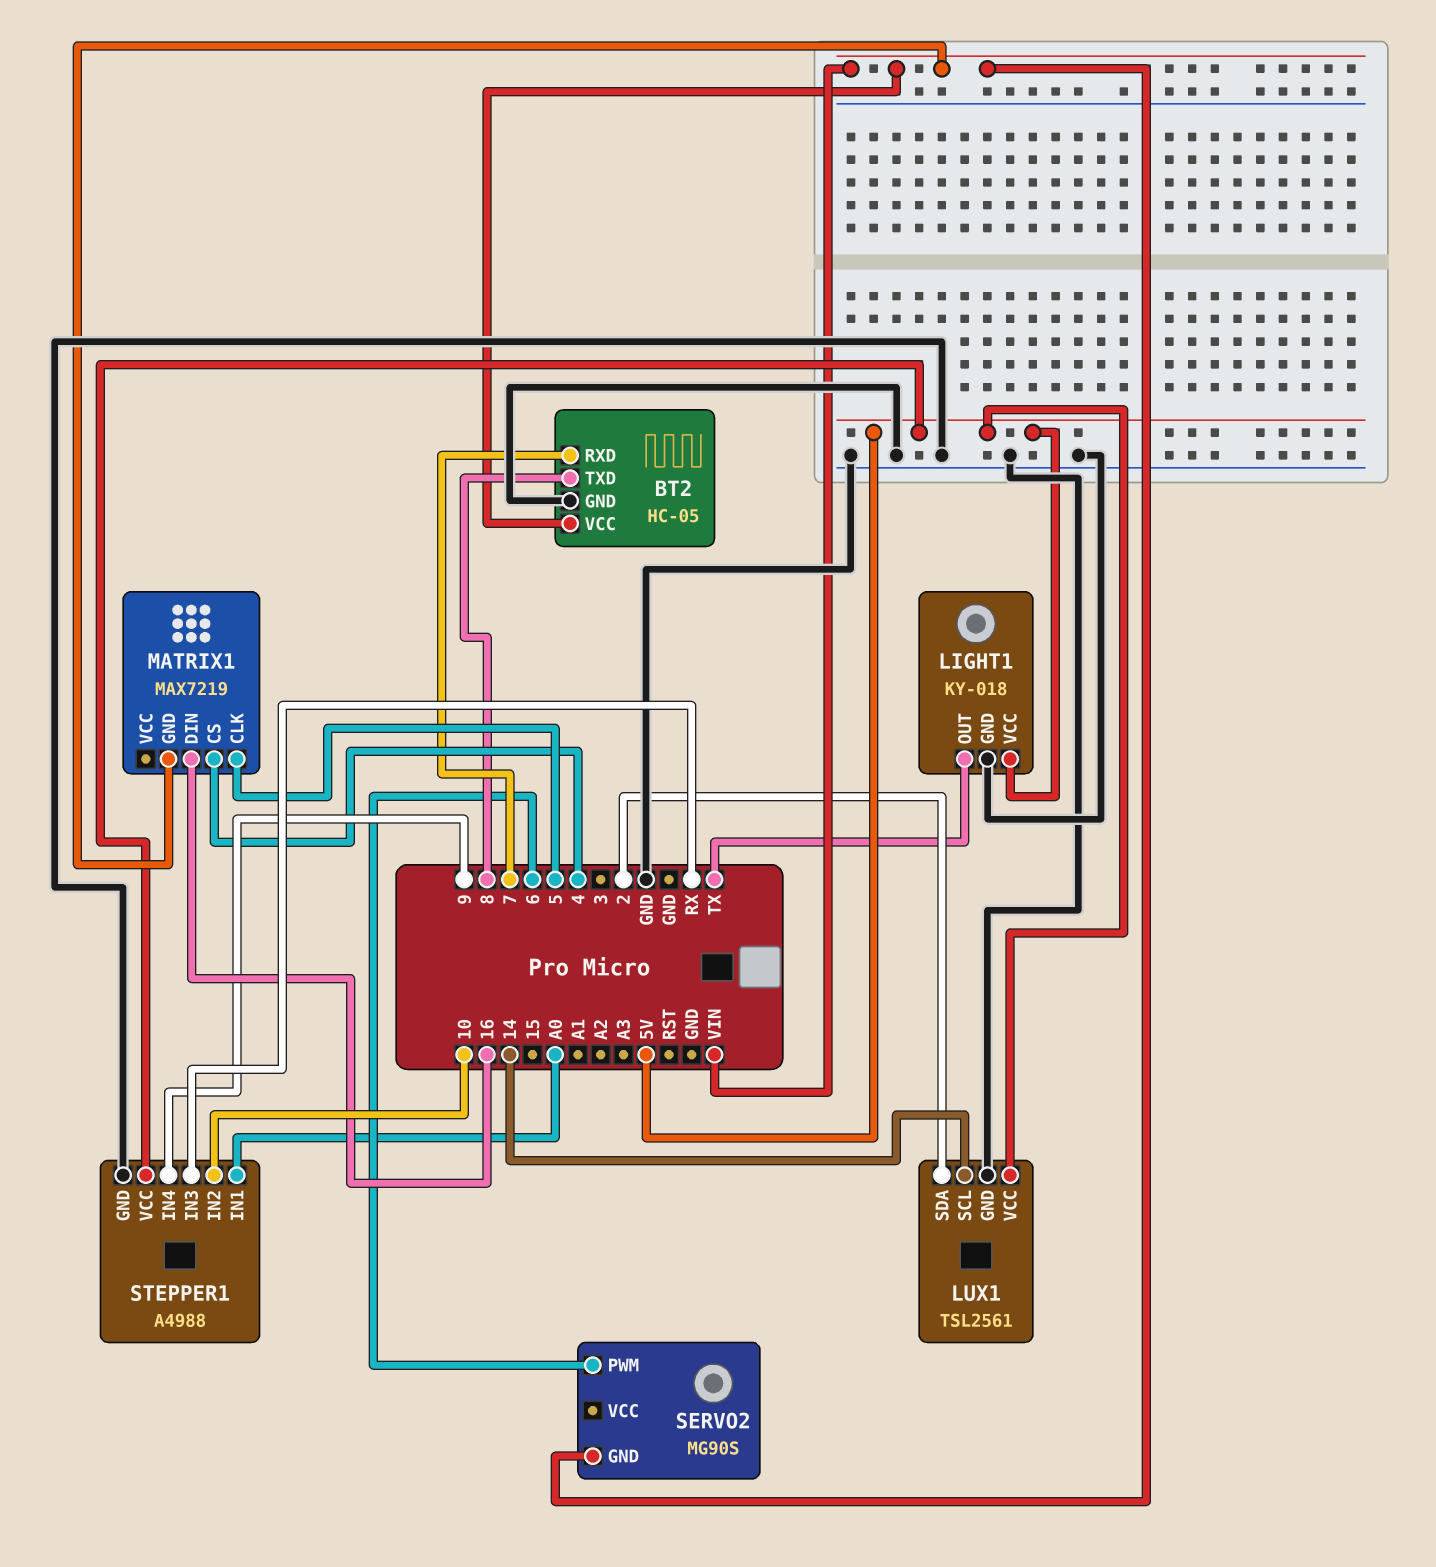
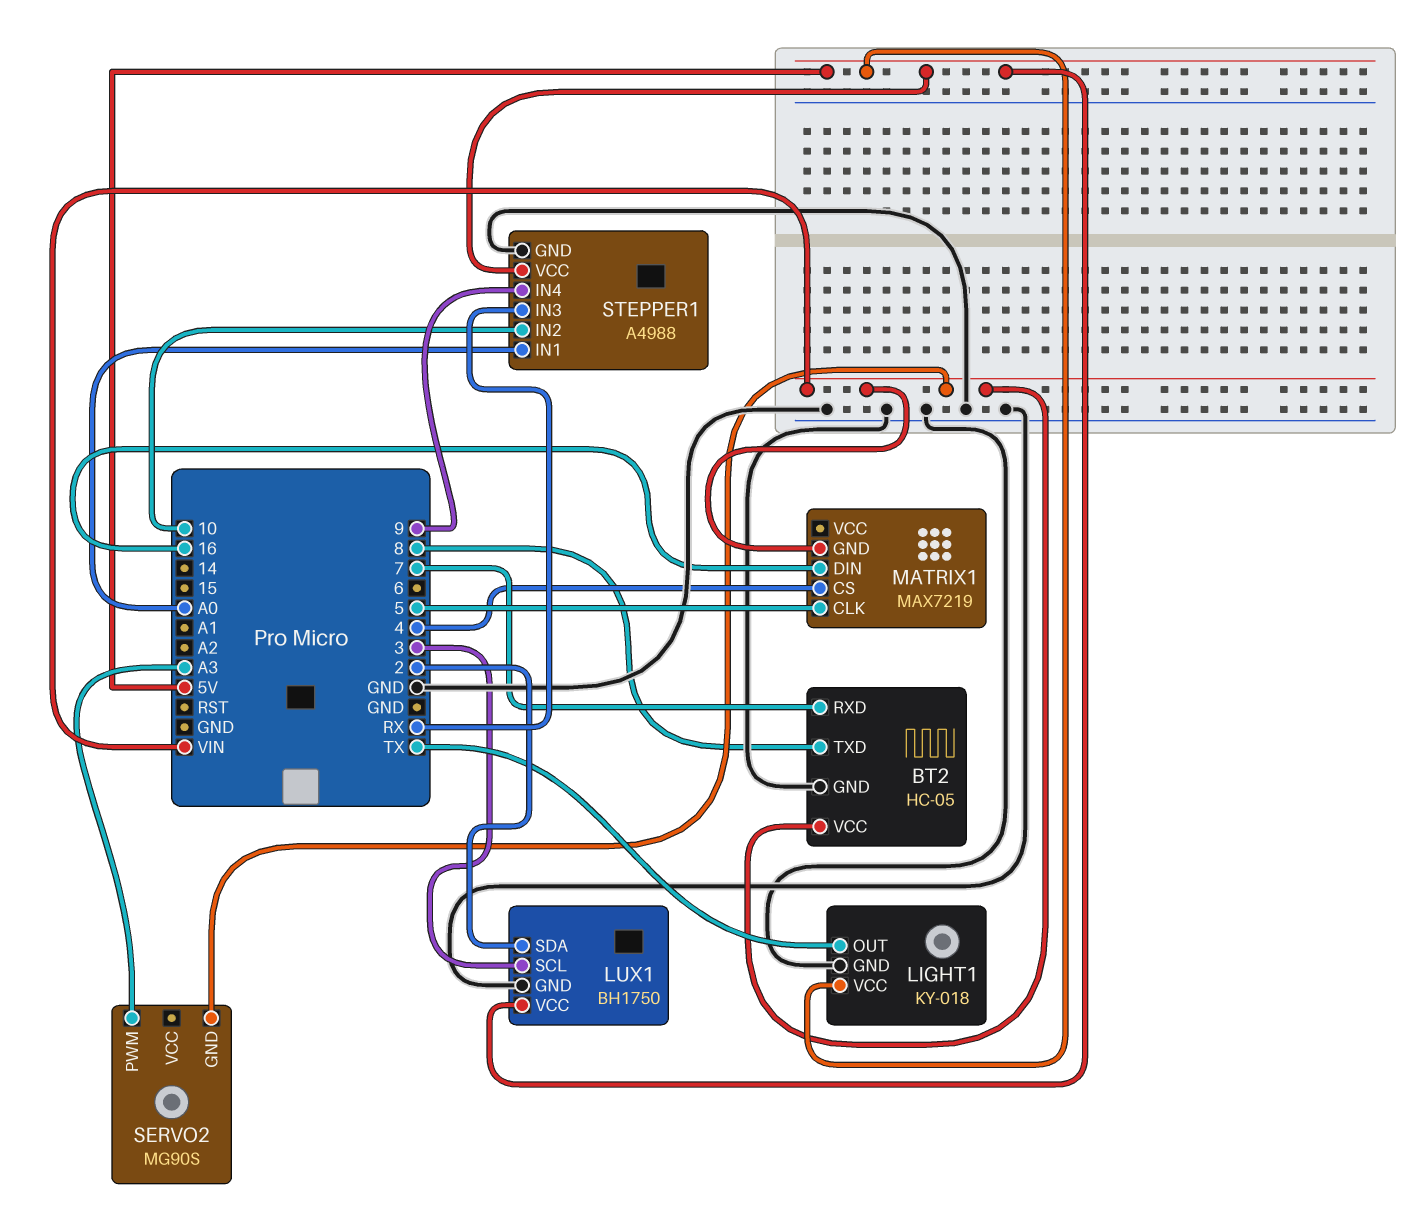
LUX1: TSL2561 -> BH1750
LUX1 pin SCL: 14 -> 3
SERVO2 pin PWM: 6 -> A3

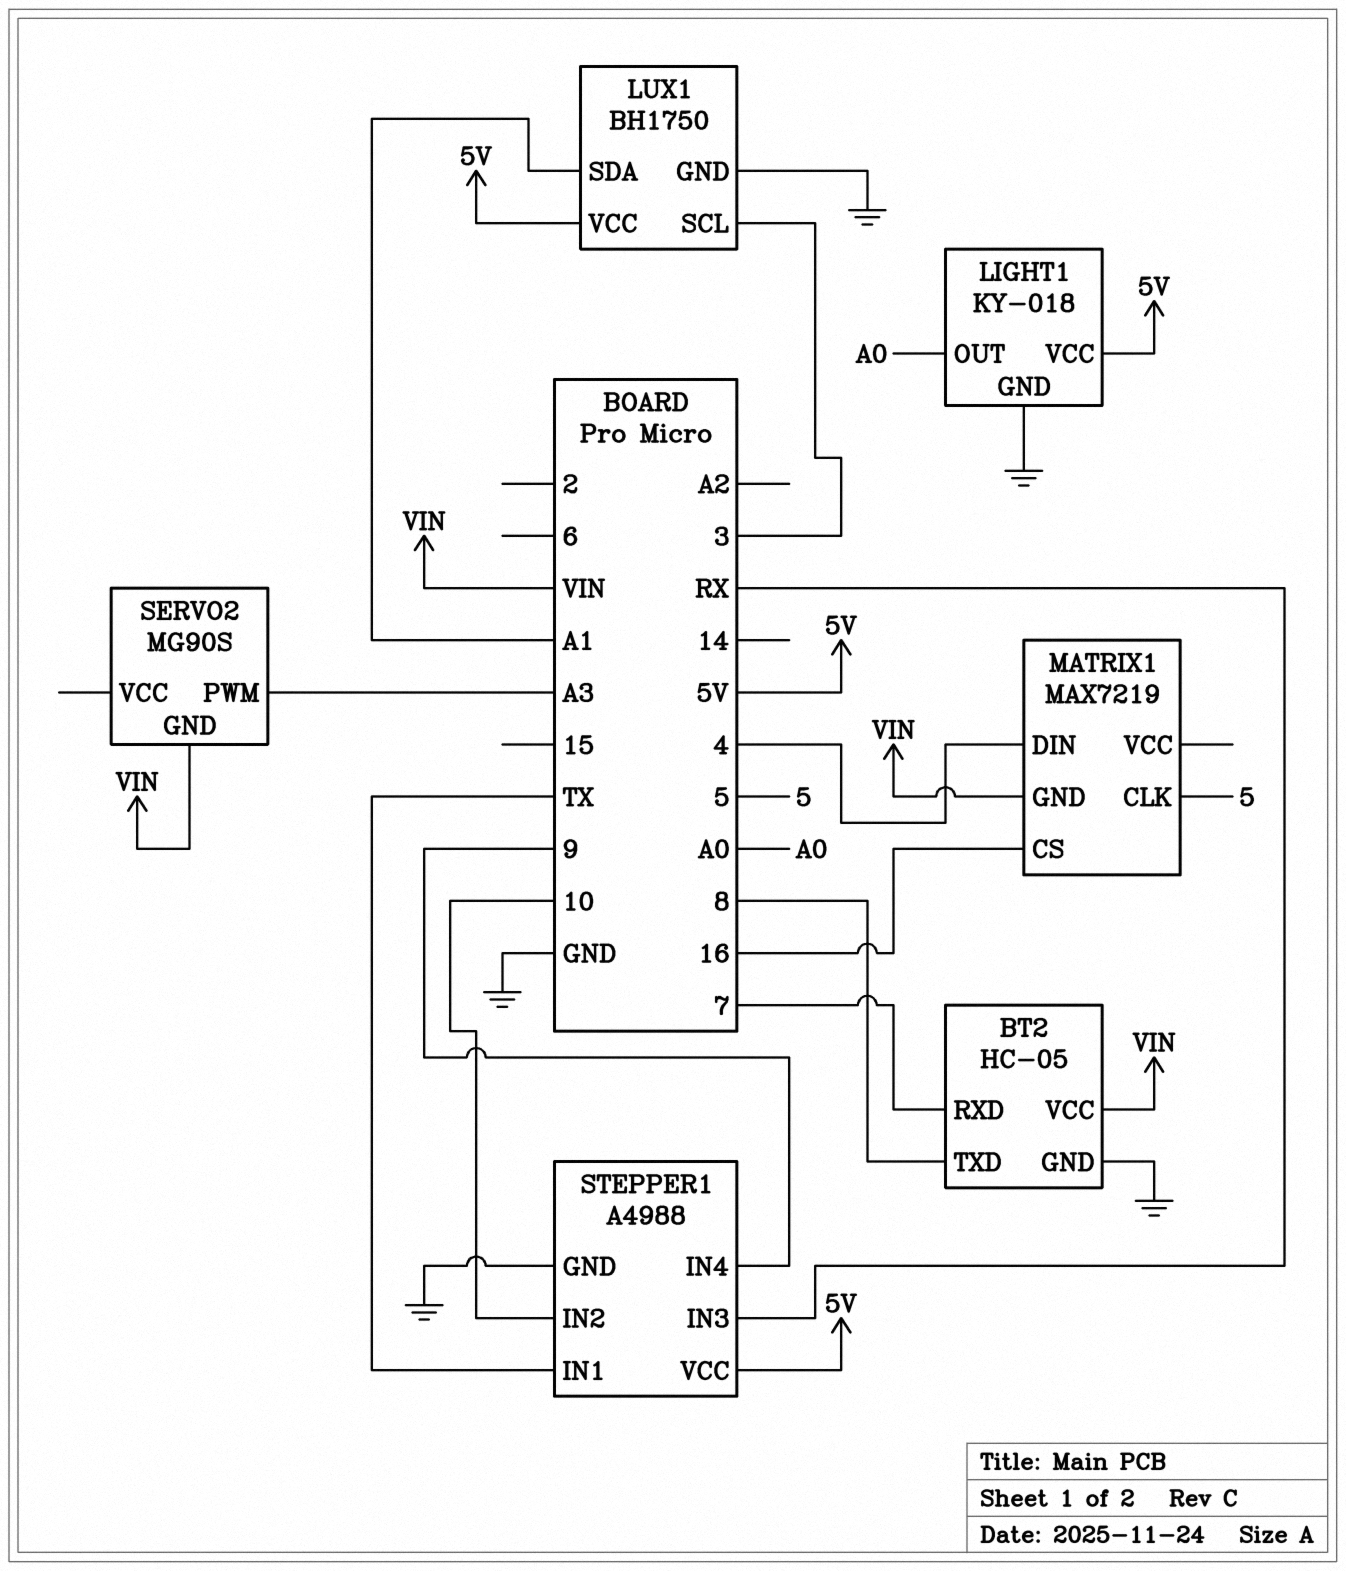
LIGHT1 pin OUT: TX -> A0
LUX1 pin SDA: 2 -> A1
MATRIX1 pin CS: 4 -> 16
MATRIX1 pin DIN: 16 -> 4
STEPPER1 pin IN1: A0 -> TX

